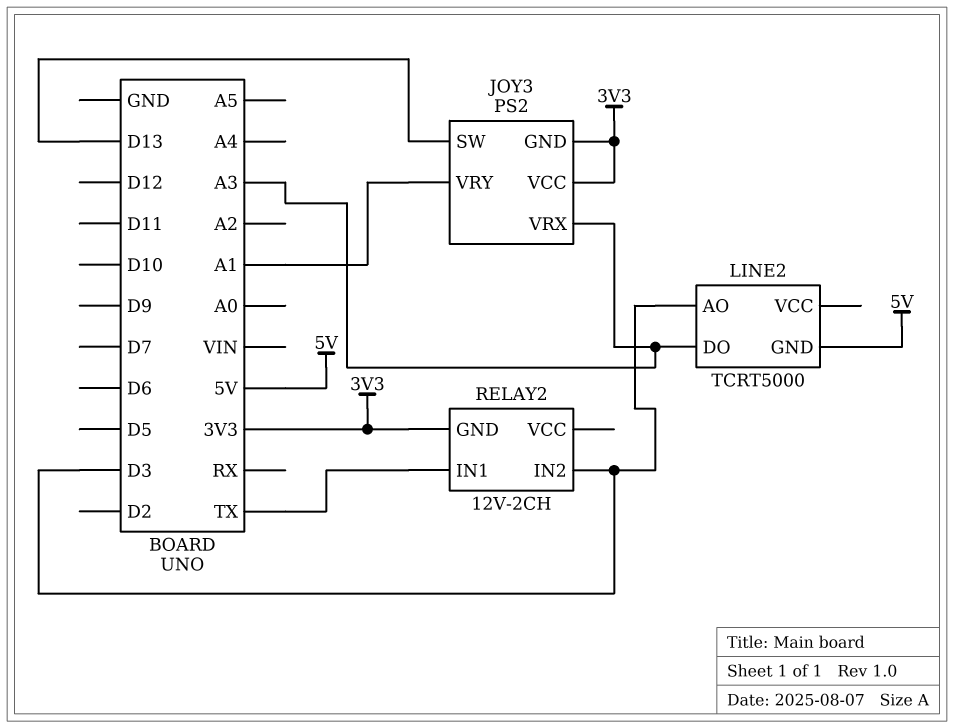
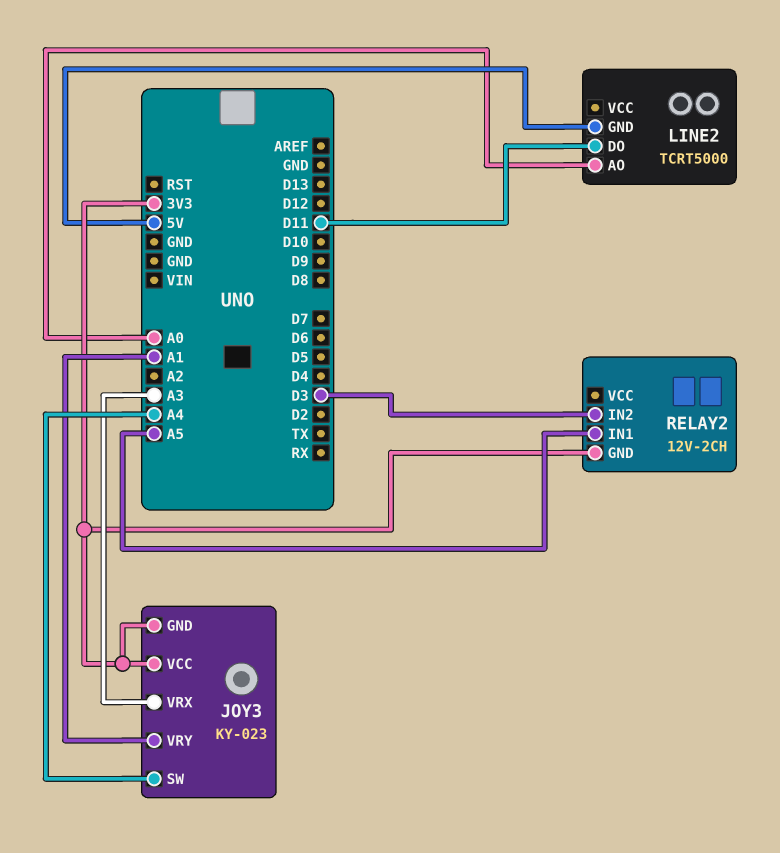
JOY3: PS2 -> KY-023
JOY3 pin SW: D13 -> A4
LINE2 pin AO: D3 -> A0
LINE2 pin DO: A3 -> D11
RELAY2 pin IN1: TX -> A5

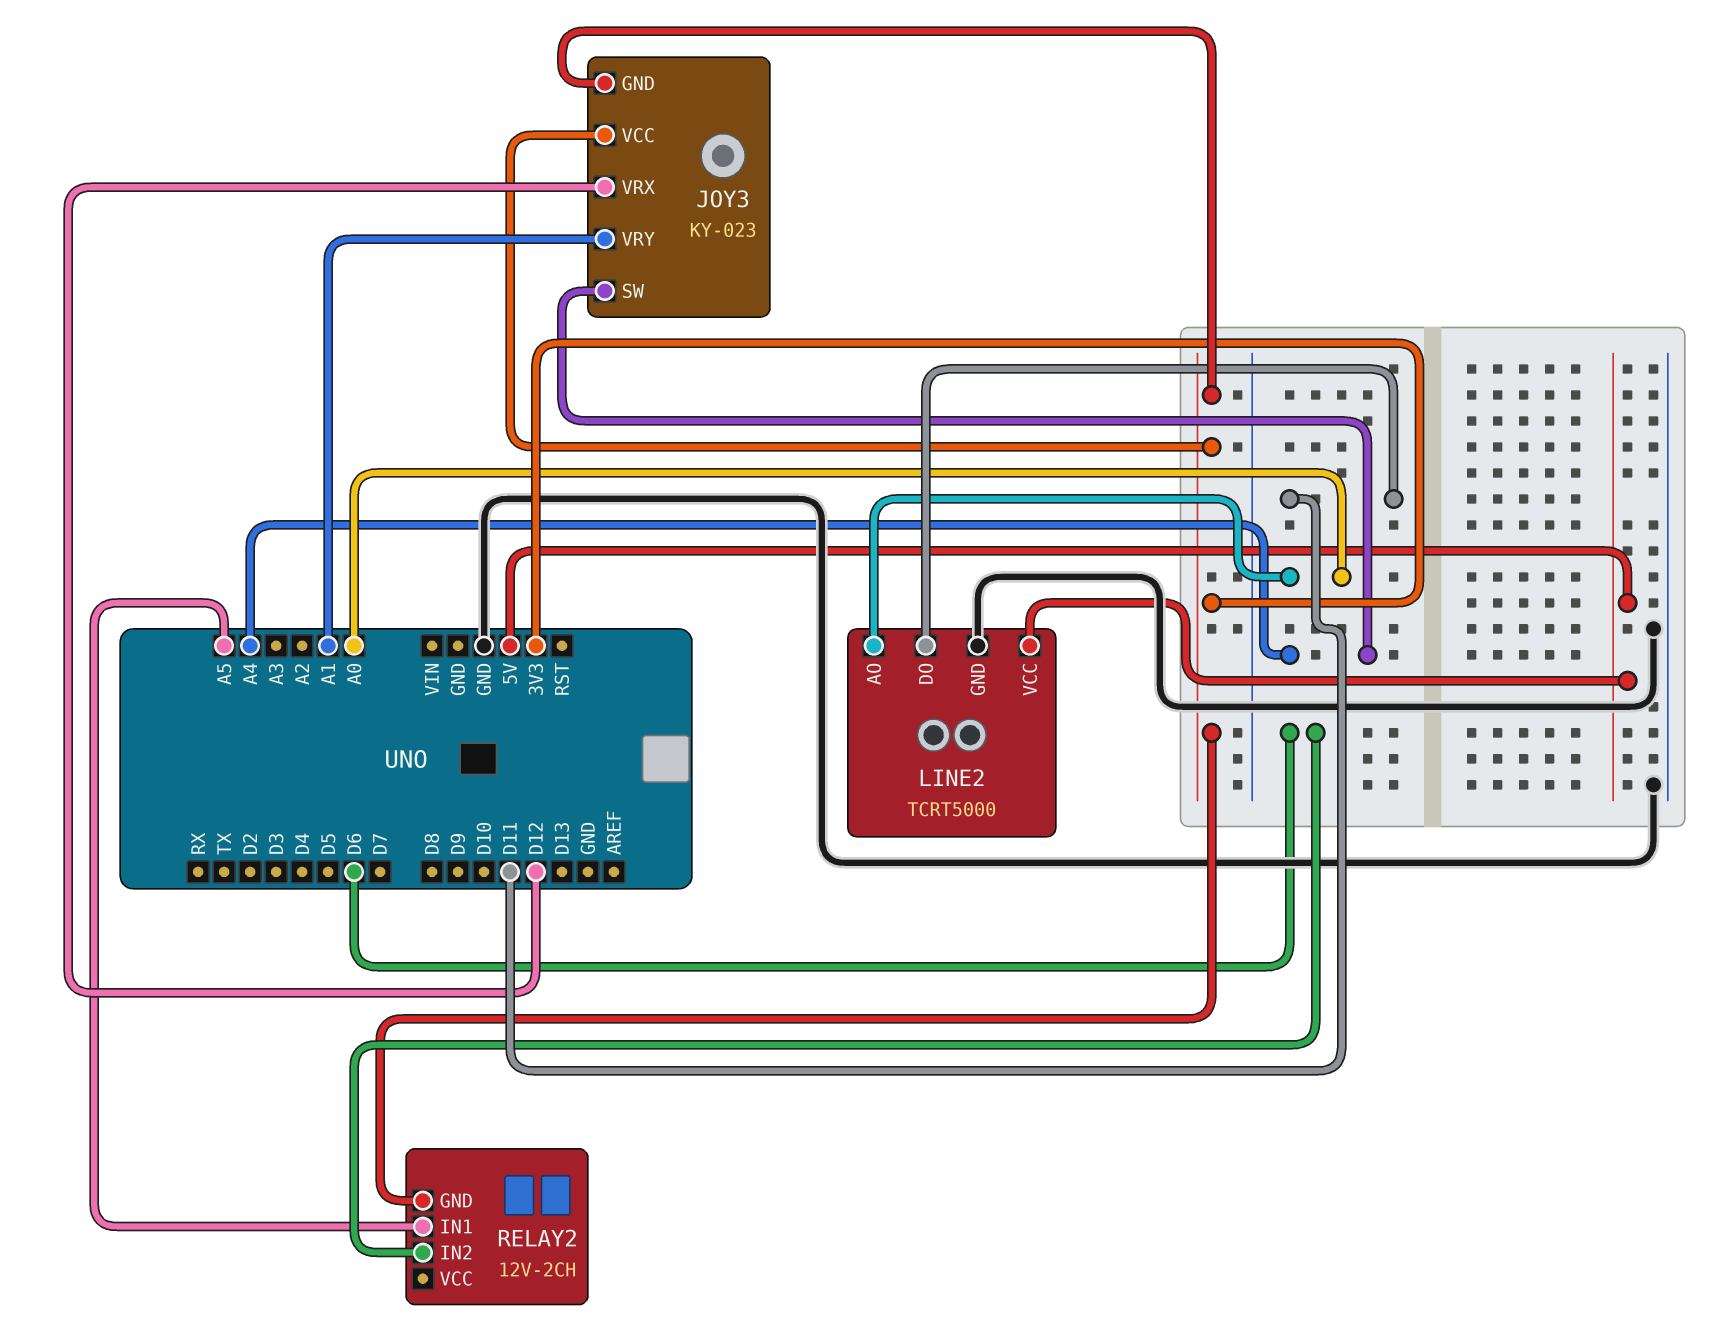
JOY3 pin VRX: A3 -> D12
LINE2 pin GND: 5V -> GND
LINE2 pin VCC: none -> 5V
RELAY2 pin IN2: D3 -> D6

